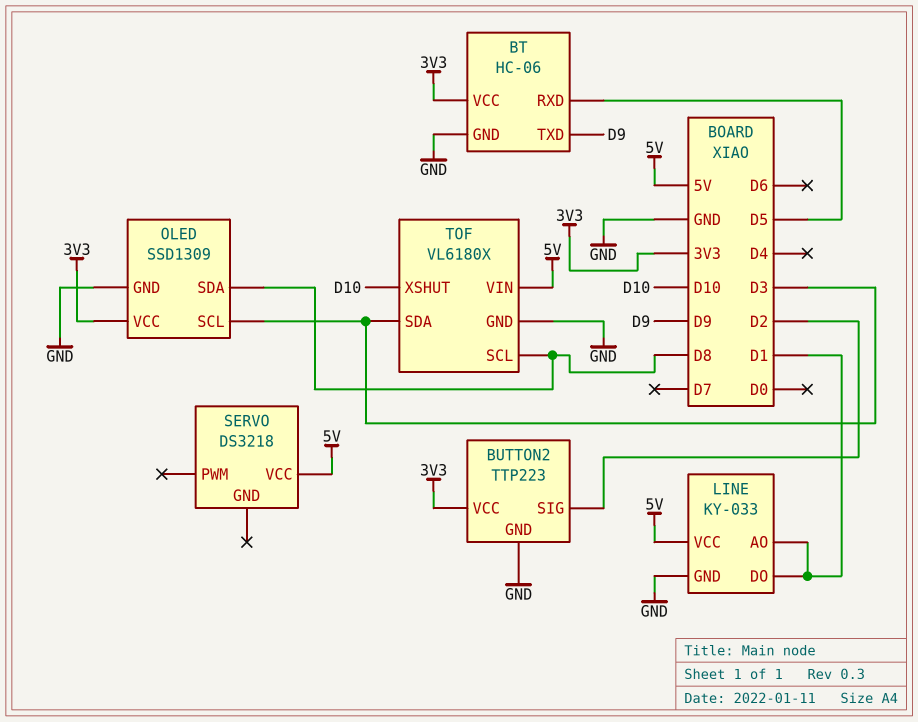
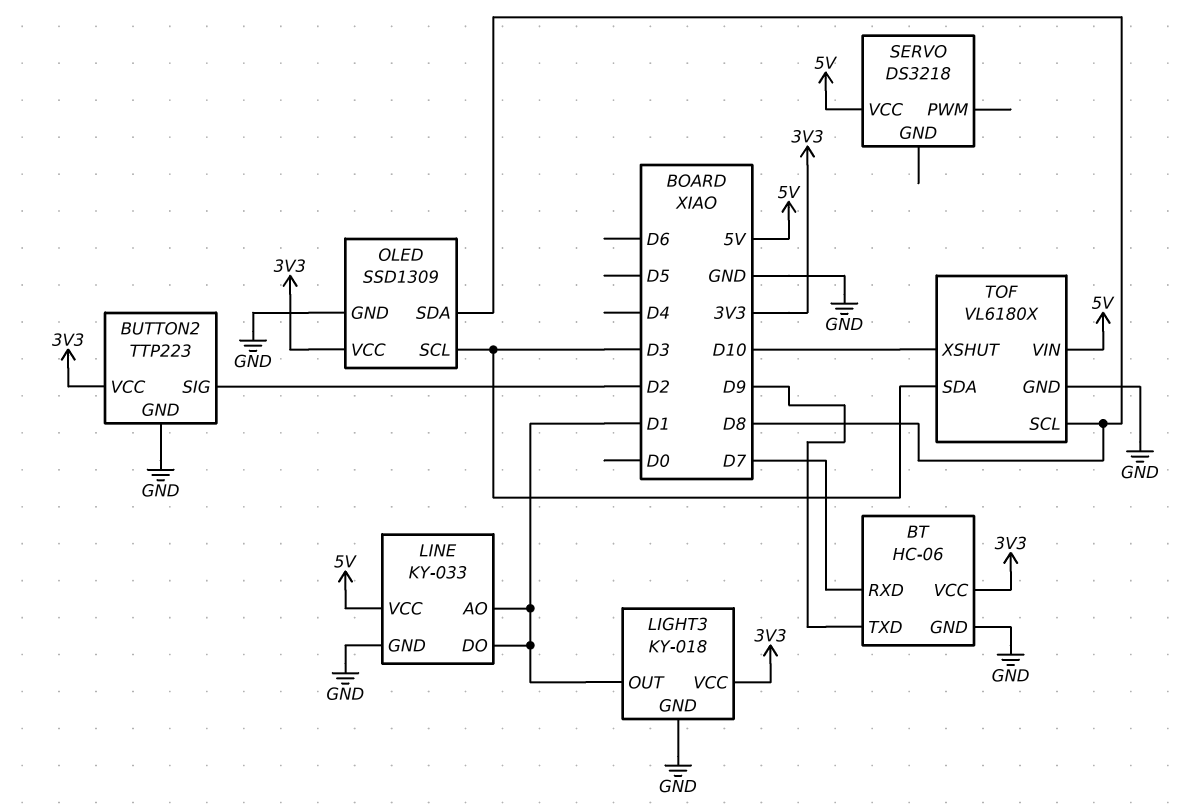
BT pin RXD: D5 -> D7
LIGHT3: none -> KY-018
LIGHT3 pin GND: none -> GND
LIGHT3 pin OUT: none -> D1
LIGHT3 pin VCC: none -> 3V3

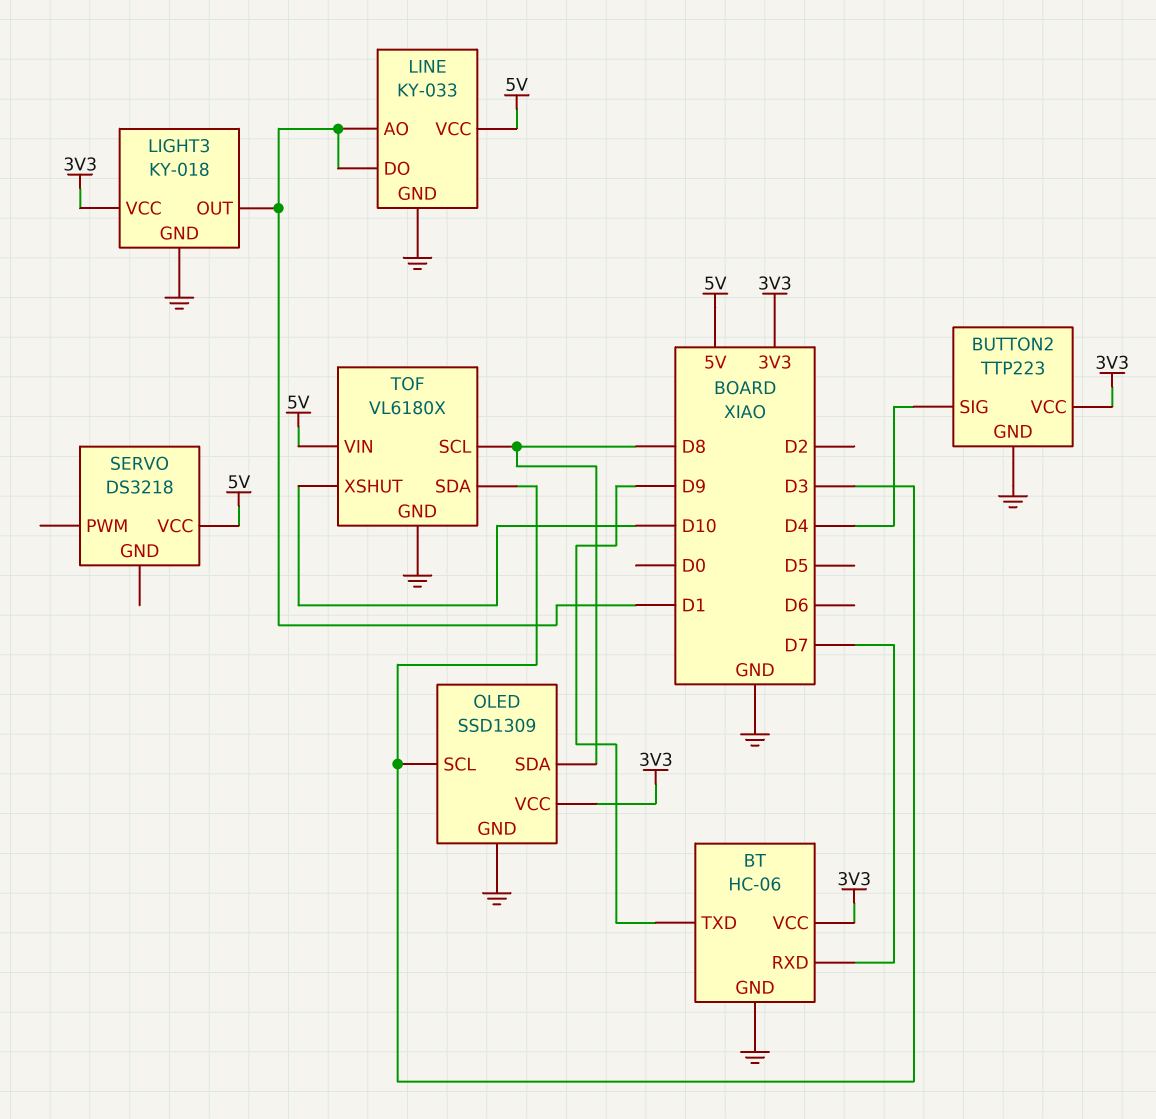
BUTTON2 pin SIG: D2 -> D4

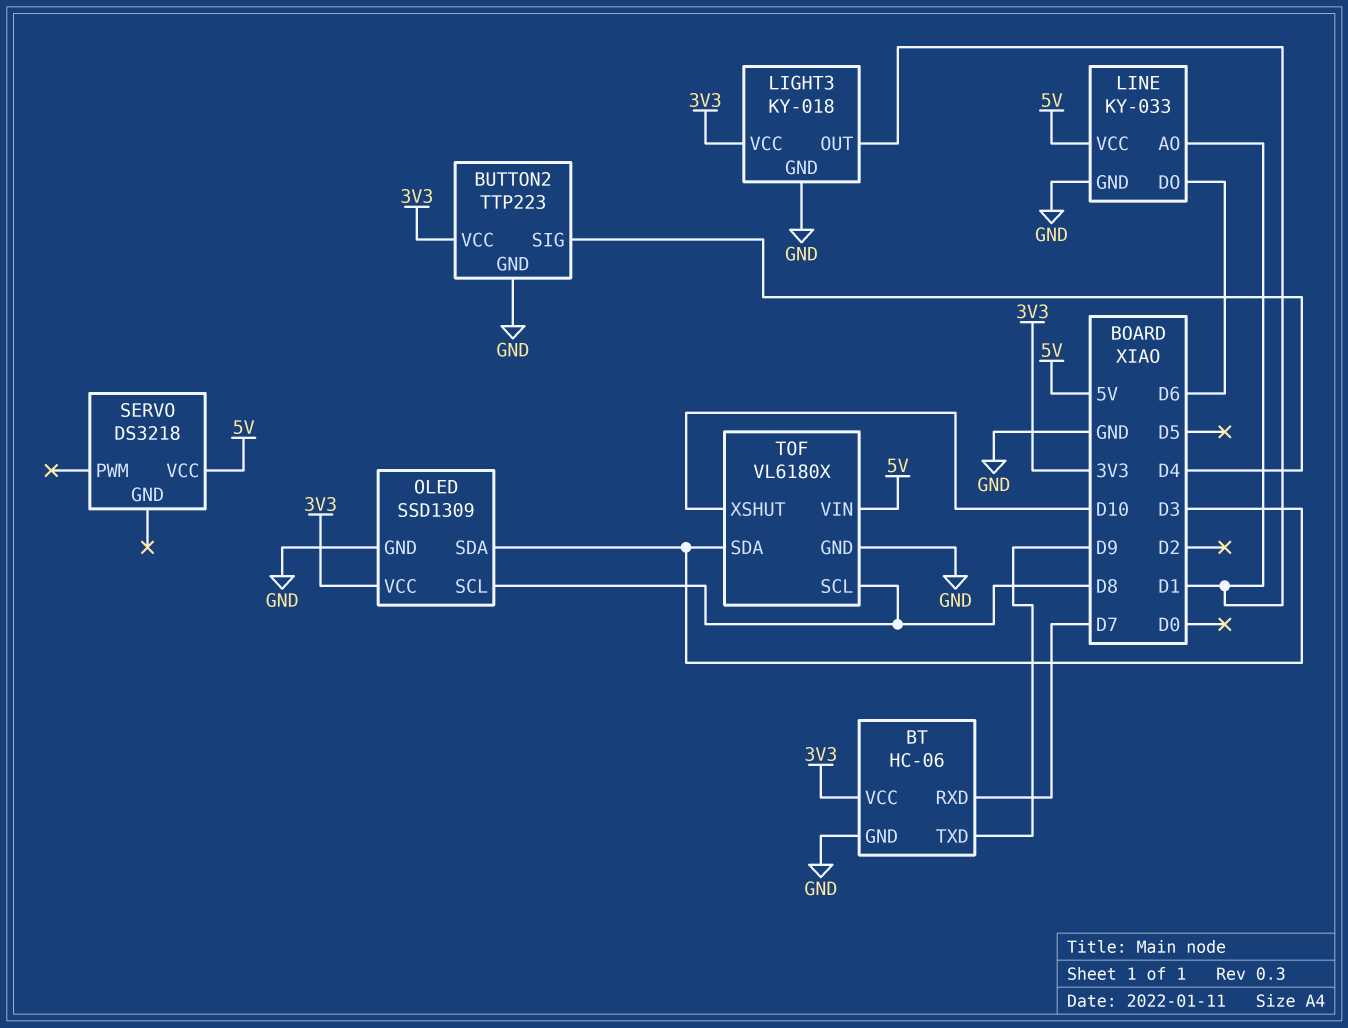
LINE pin DO: D1 -> D6
OLED pin SCL: D3 -> D8
OLED pin SDA: D8 -> D3

